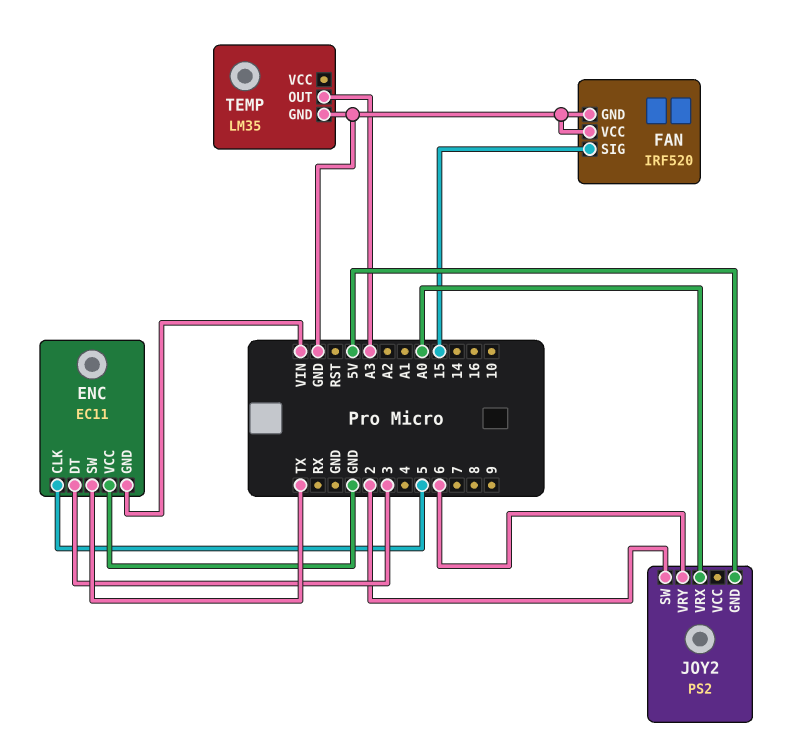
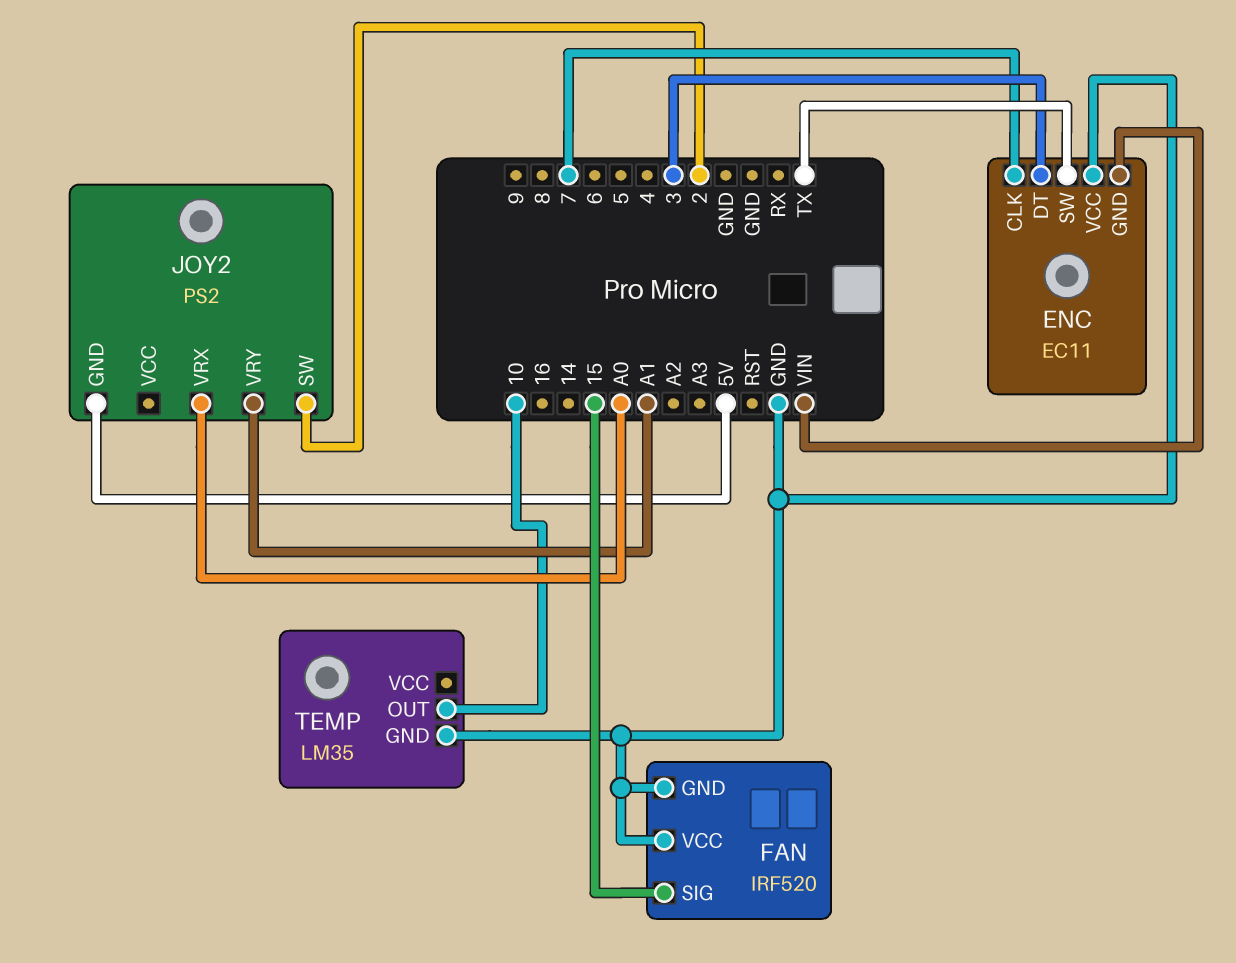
ENC pin CLK: 5 -> 7
JOY2 pin VRY: 6 -> A1
TEMP pin OUT: A3 -> 10

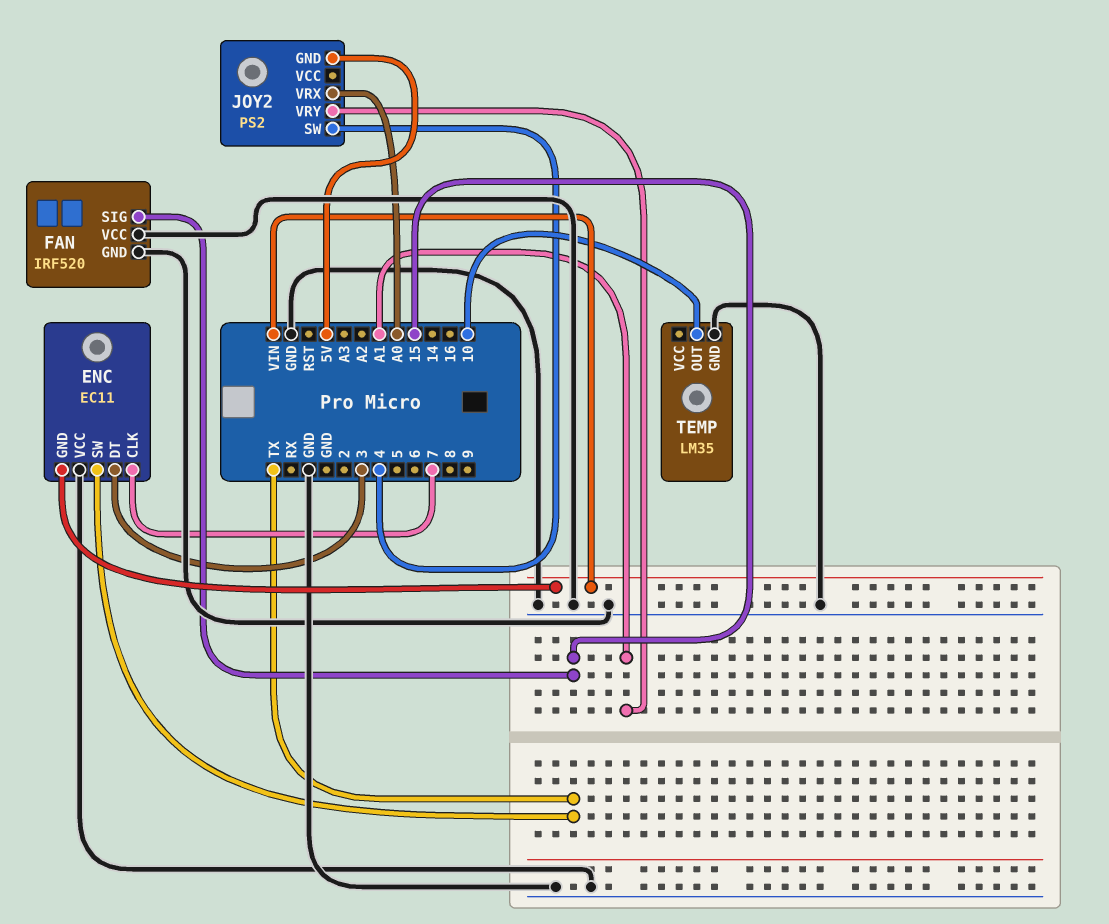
JOY2 pin SW: 2 -> 4

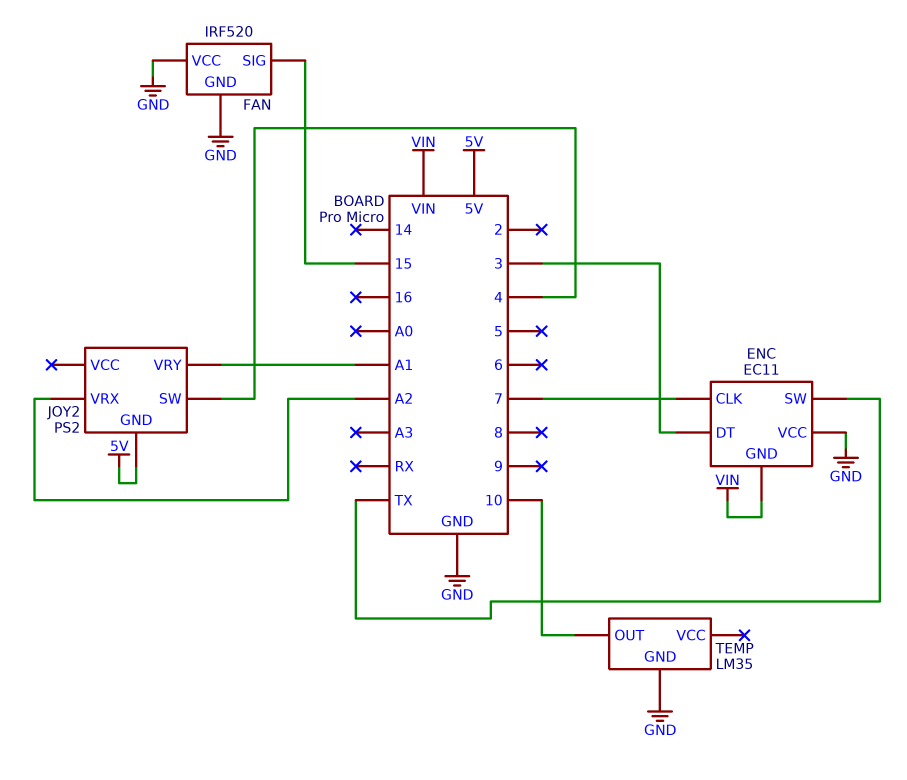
JOY2 pin VRX: A0 -> A2

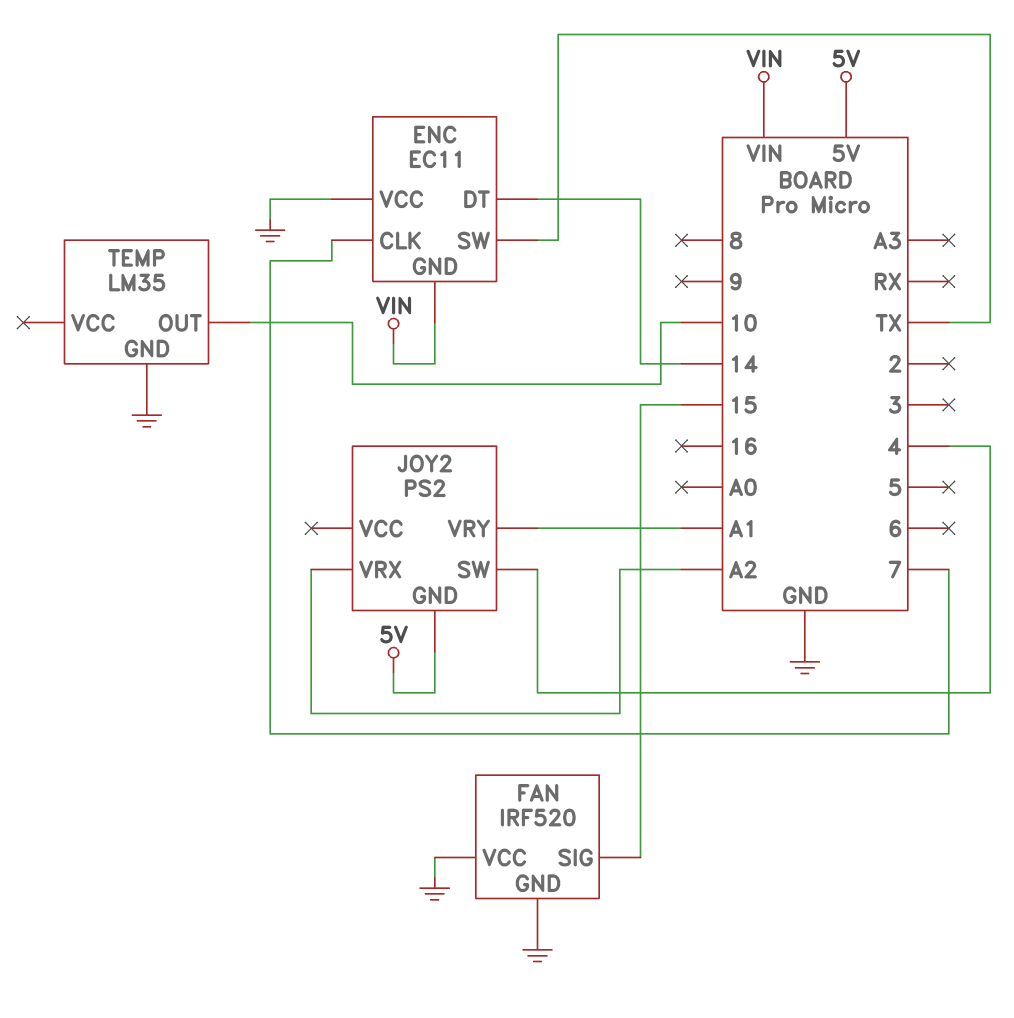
ENC pin DT: 3 -> 14

